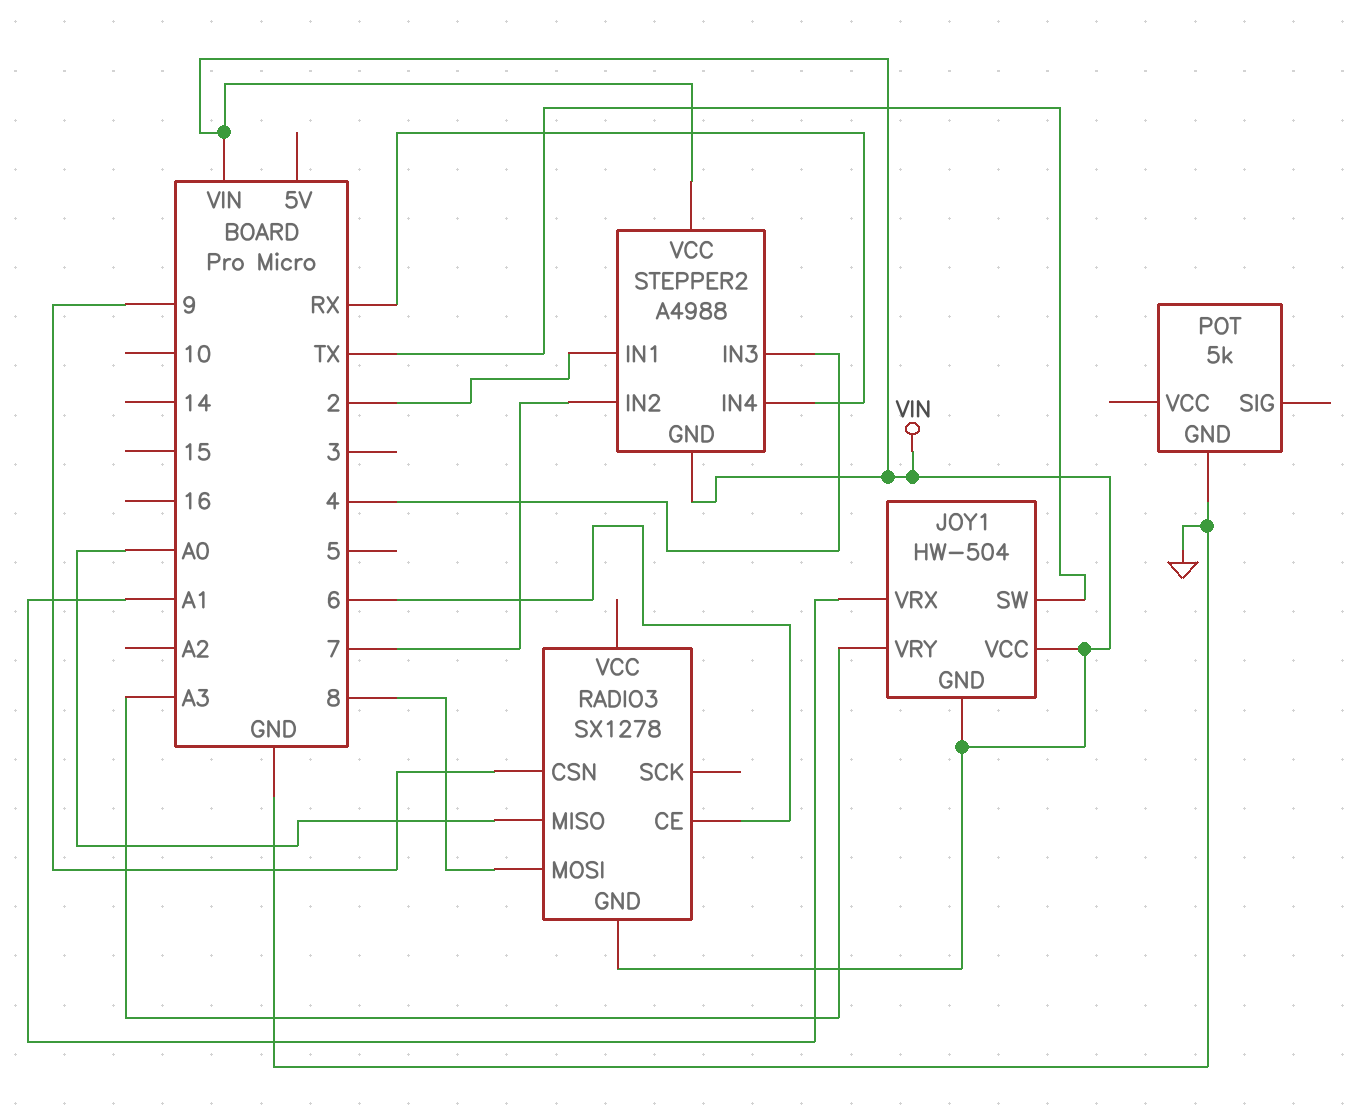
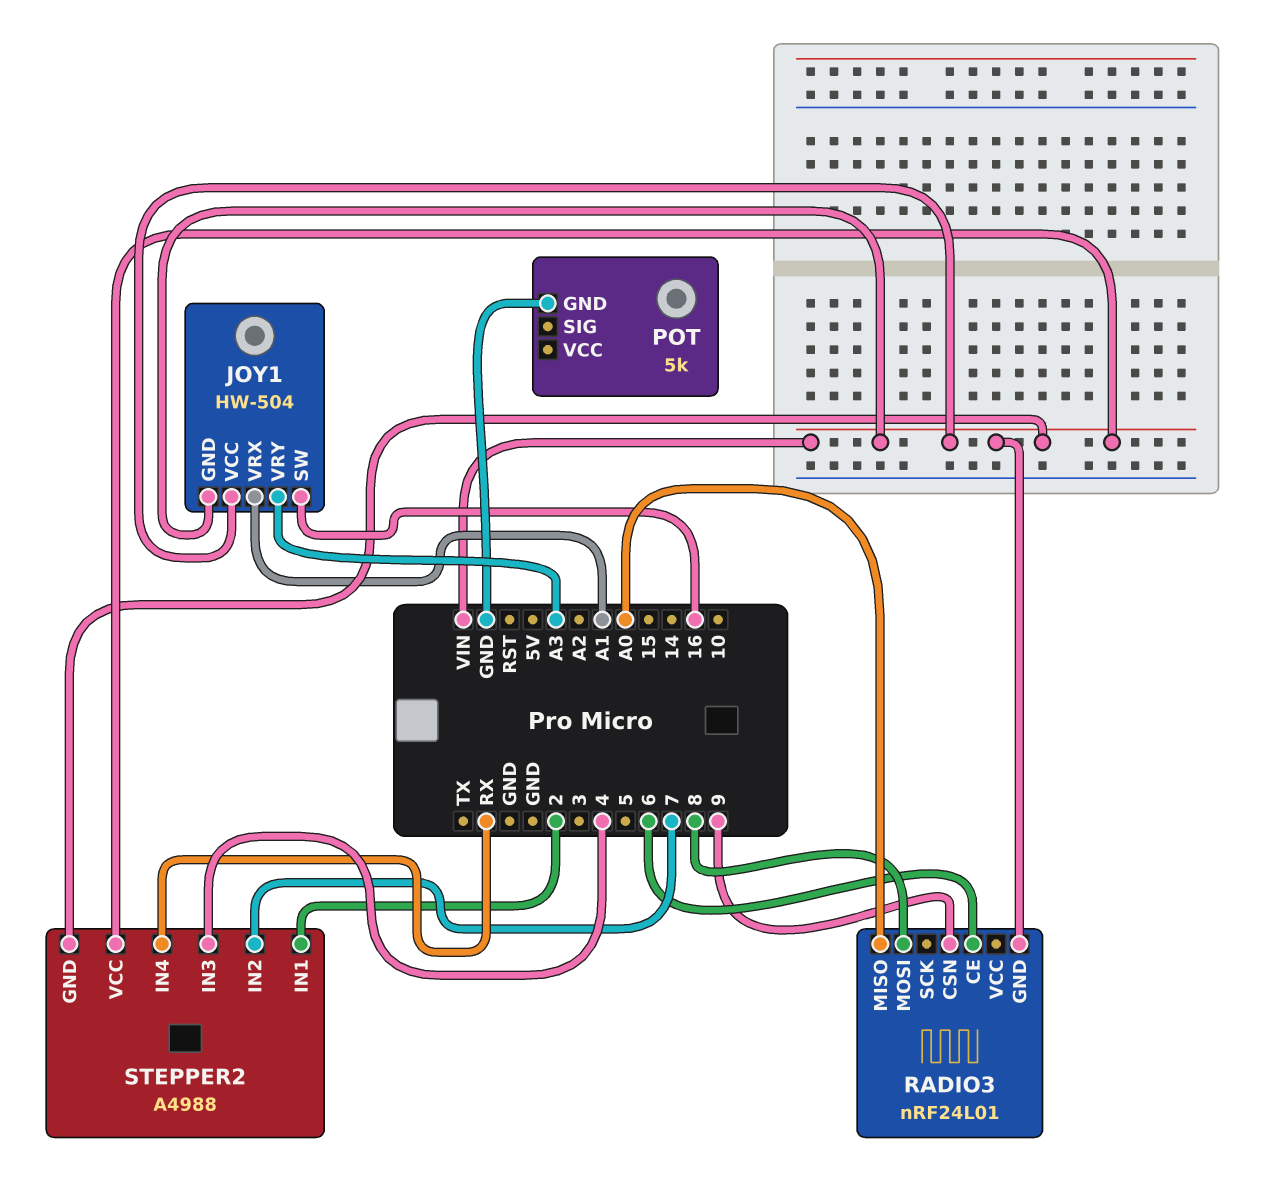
JOY1 pin SW: TX -> 16
RADIO3: SX1278 -> nRF24L01

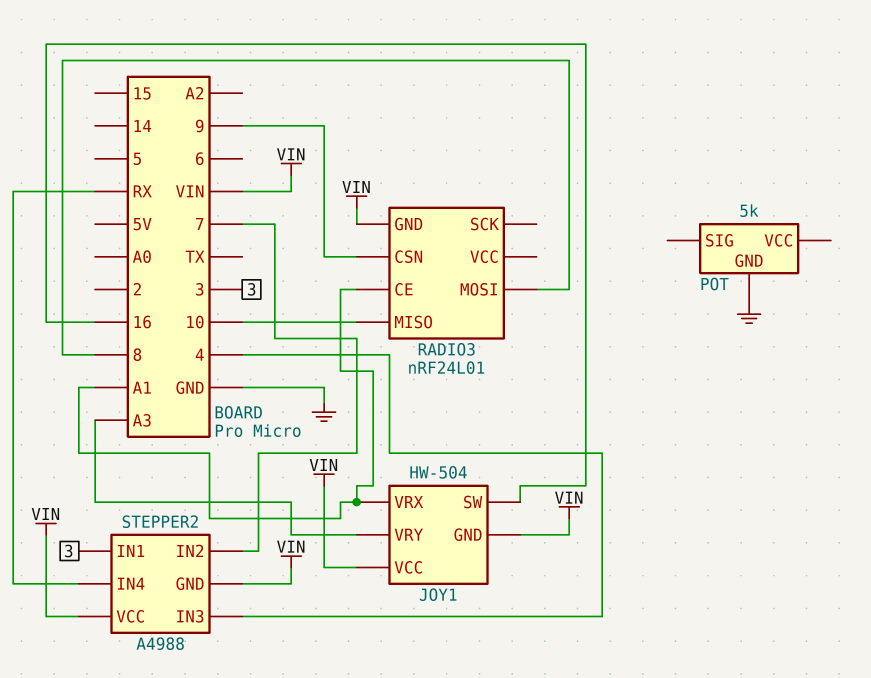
RADIO3 pin CE: 6 -> A1
RADIO3 pin MISO: A0 -> 10
STEPPER2 pin IN1: 2 -> 3

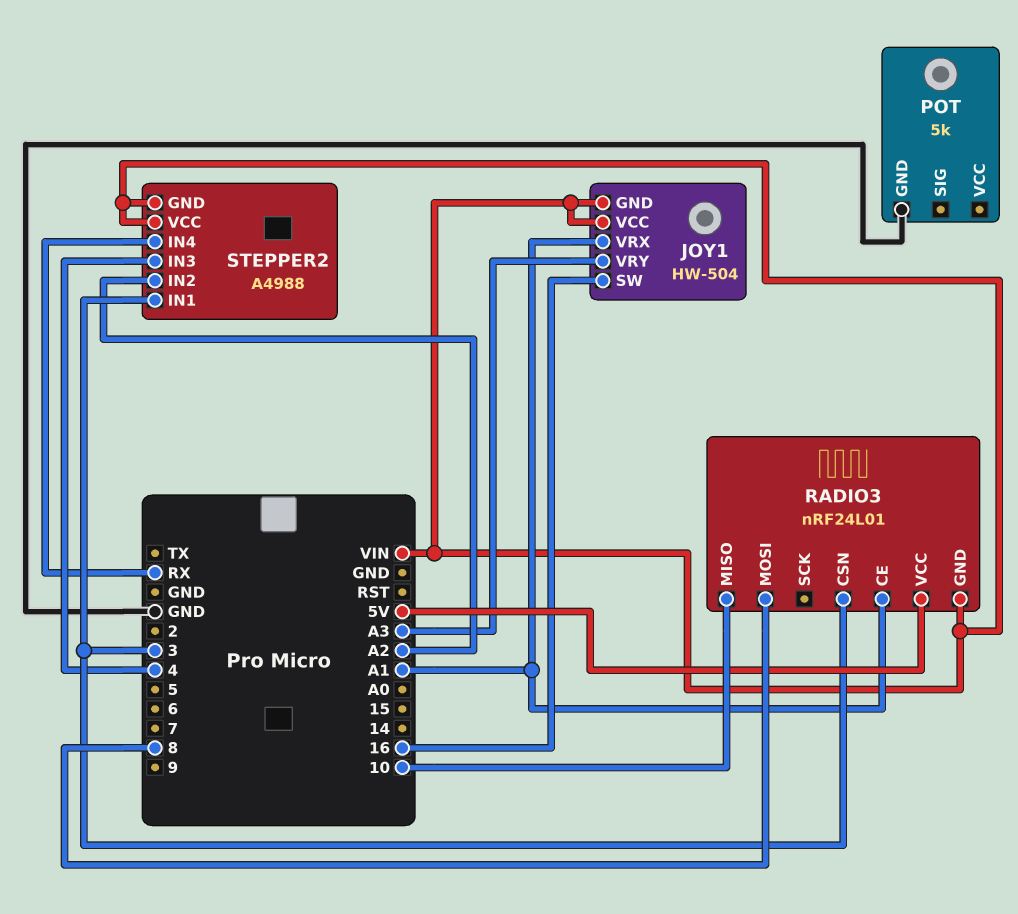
RADIO3 pin CSN: 9 -> 3
RADIO3 pin VCC: none -> 5V
STEPPER2 pin IN2: 7 -> A2

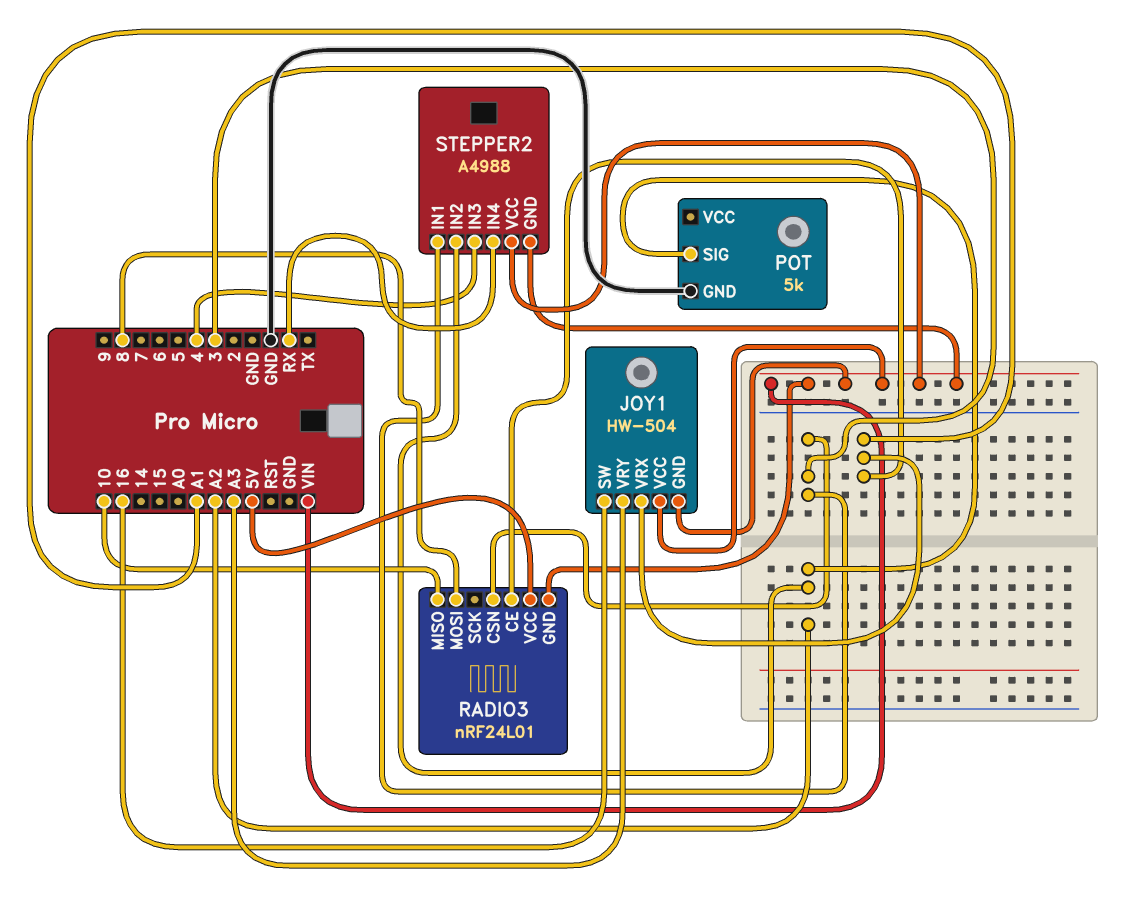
POT pin SIG: none -> A2

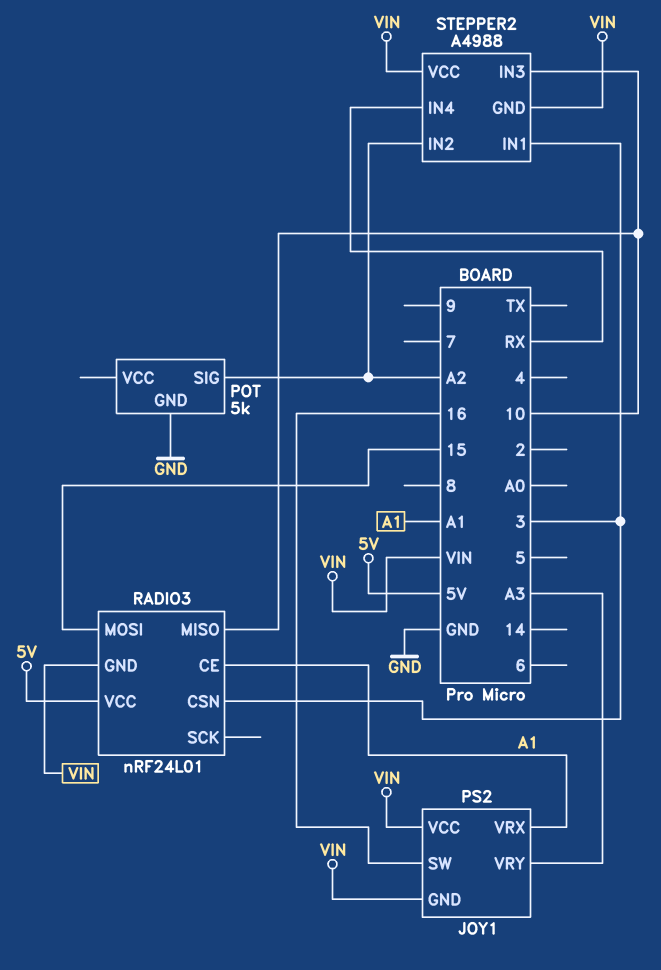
JOY1: HW-504 -> PS2
RADIO3 pin MOSI: 8 -> 15
STEPPER2 pin IN3: 4 -> 10

